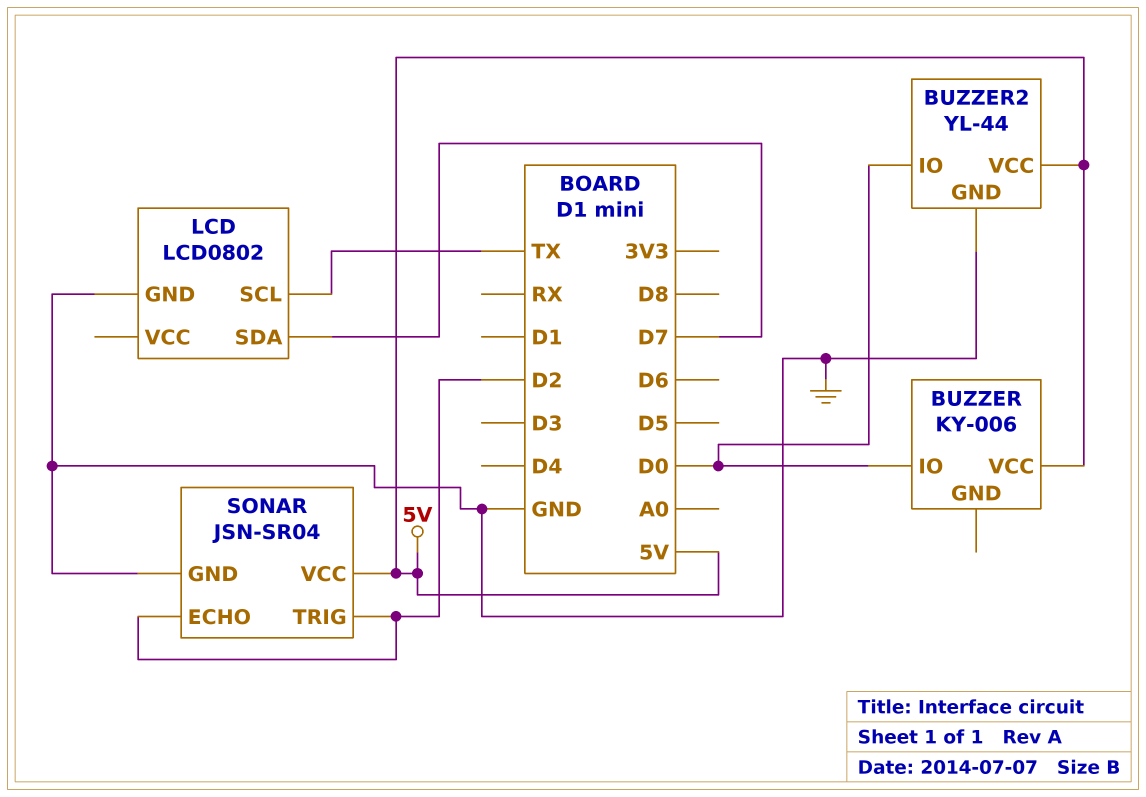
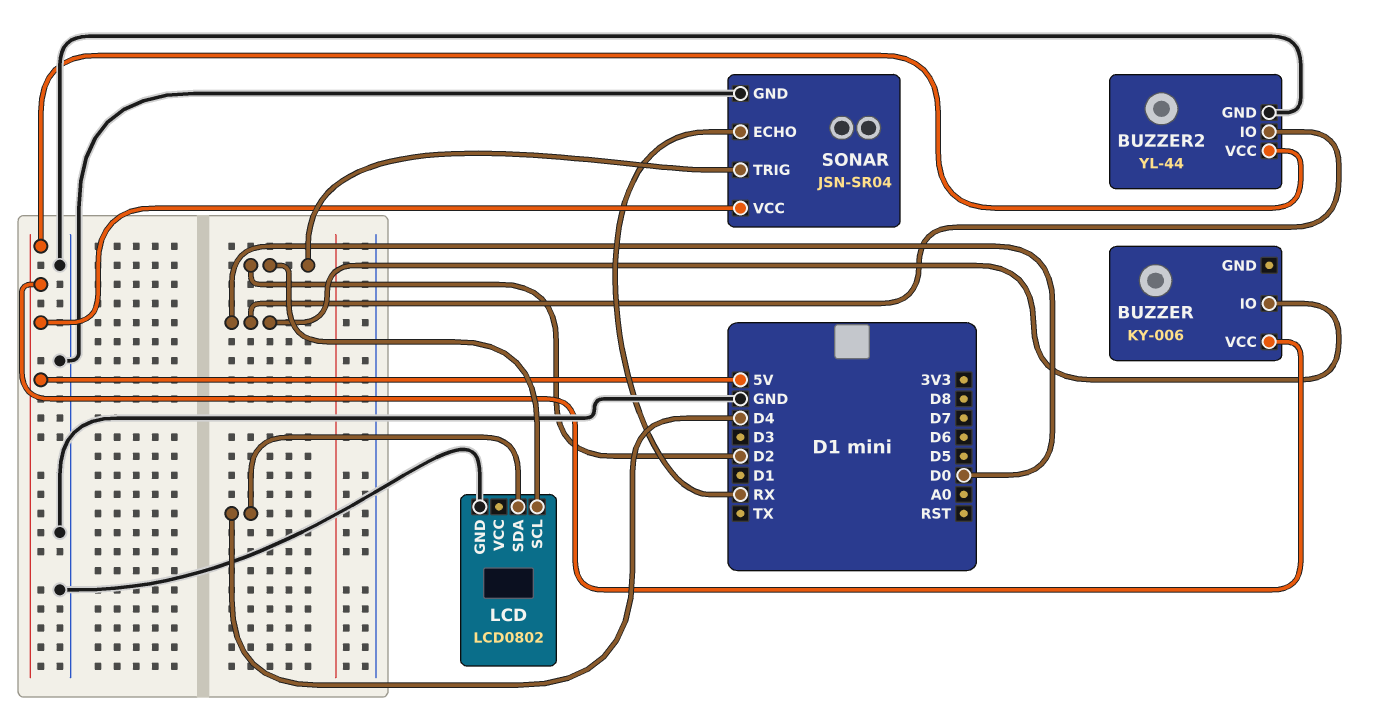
LCD pin SCL: TX -> D2
LCD pin SDA: D7 -> D4
SONAR pin ECHO: D2 -> RX

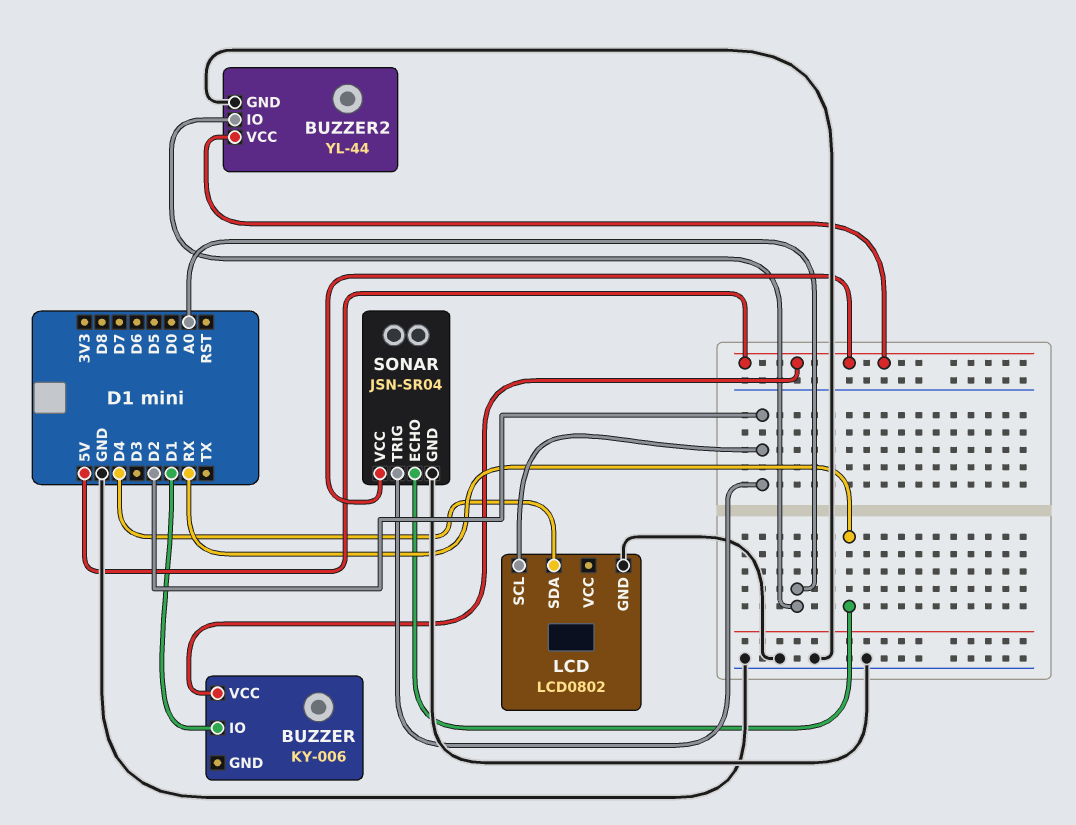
BUZZER pin IO: D0 -> D1
BUZZER2 pin IO: D0 -> A0

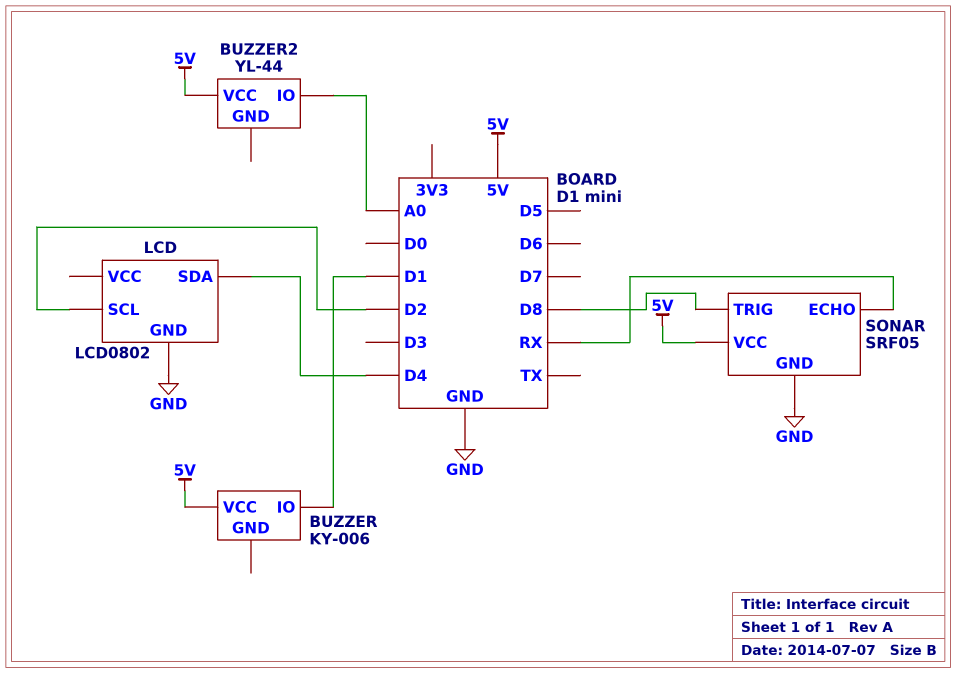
BUZZER2 pin GND: GND -> none
SONAR: JSN-SR04 -> SRF05
SONAR pin TRIG: D2 -> D8

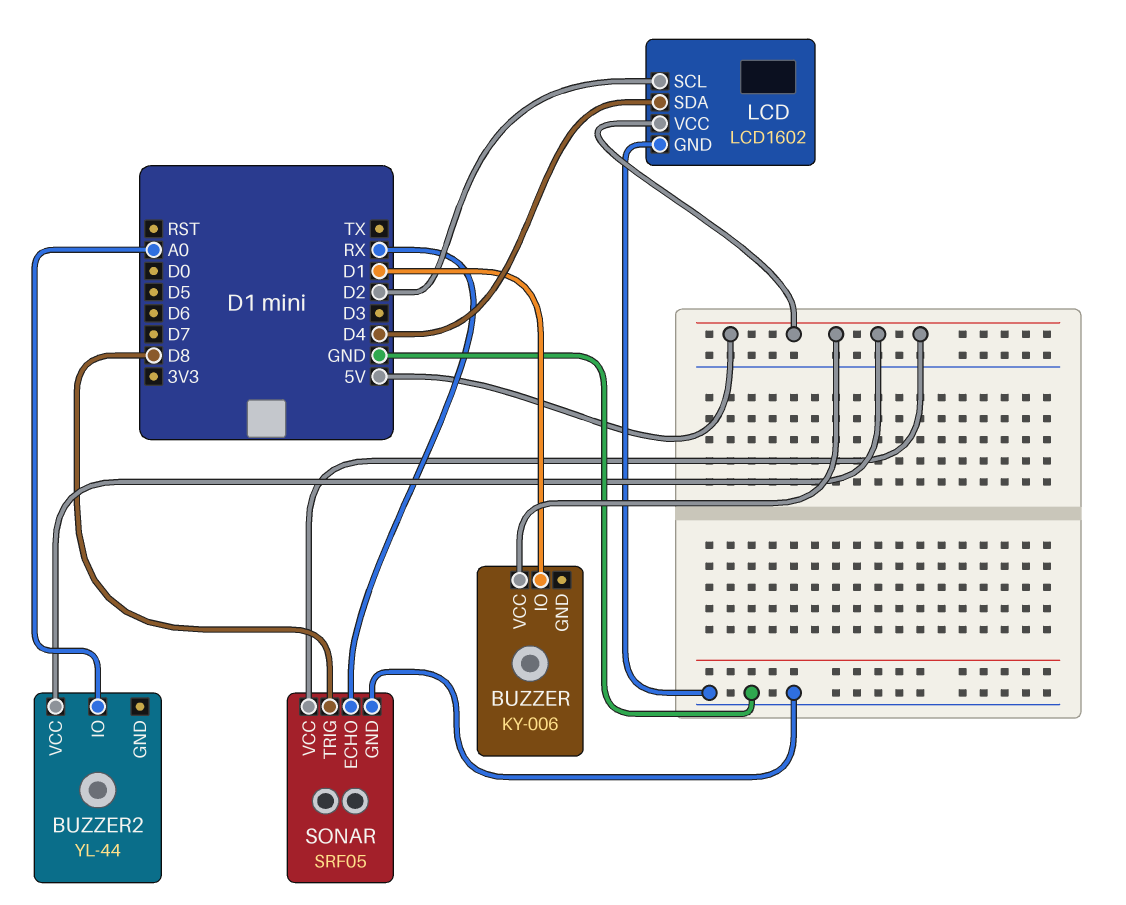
LCD: LCD0802 -> LCD1602
LCD pin VCC: none -> 5V

